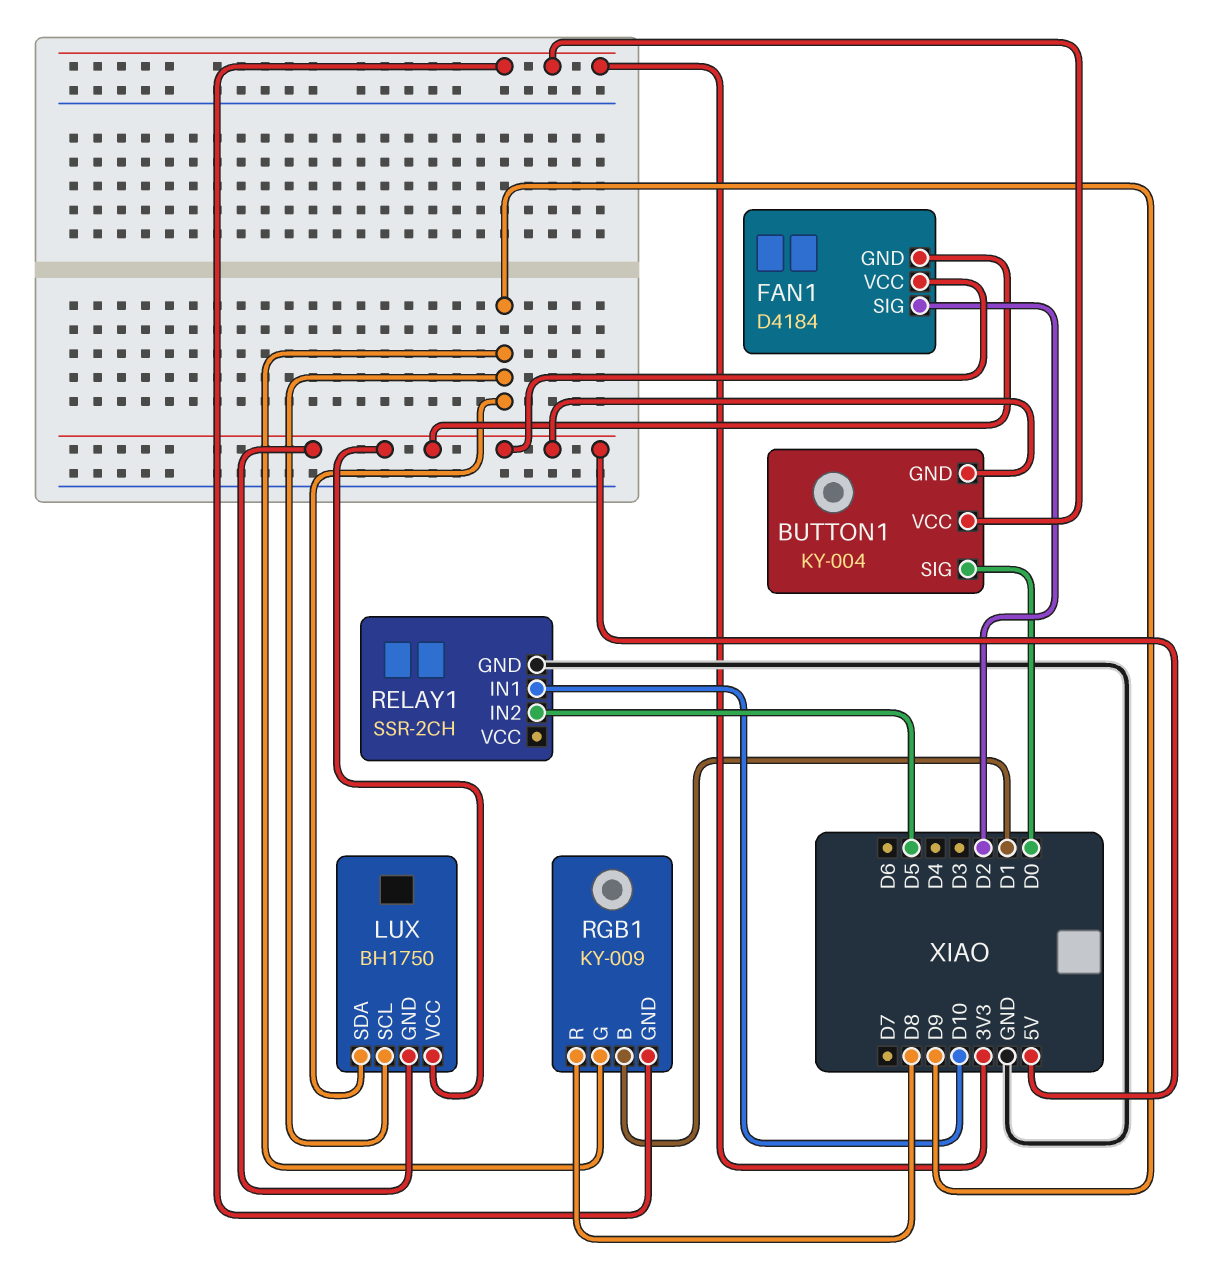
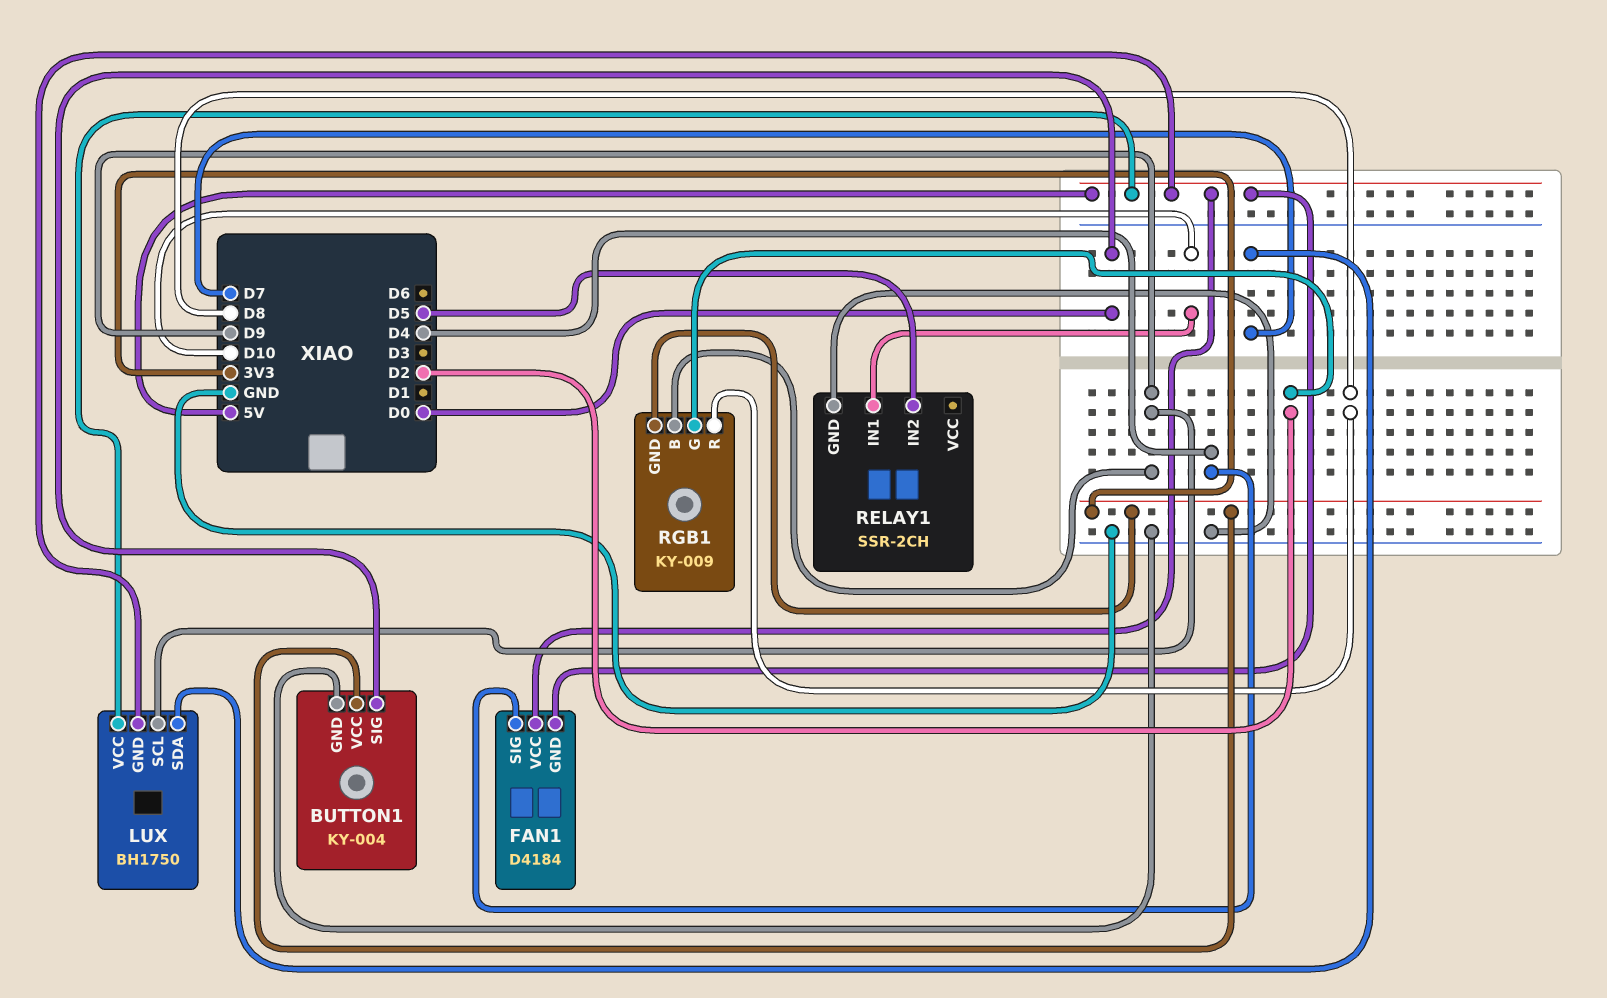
BUTTON1 pin GND: 5V -> GND
FAN1 pin SIG: D2 -> D4
LUX pin SDA: D9 -> D7
RGB1 pin B: D1 -> D9
RGB1 pin G: D9 -> D2

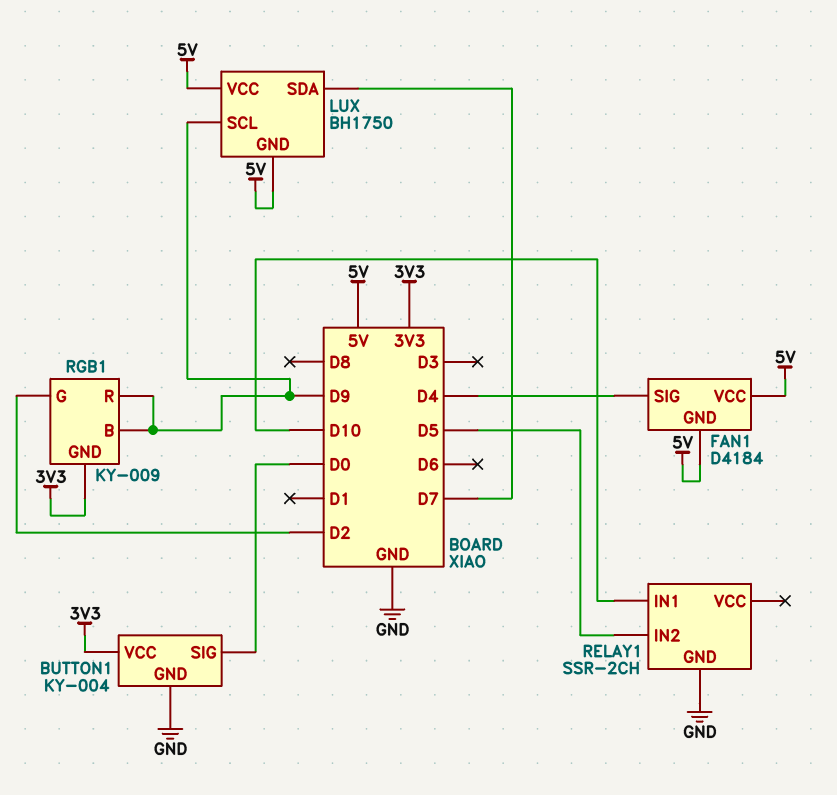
RGB1 pin R: D8 -> D9

